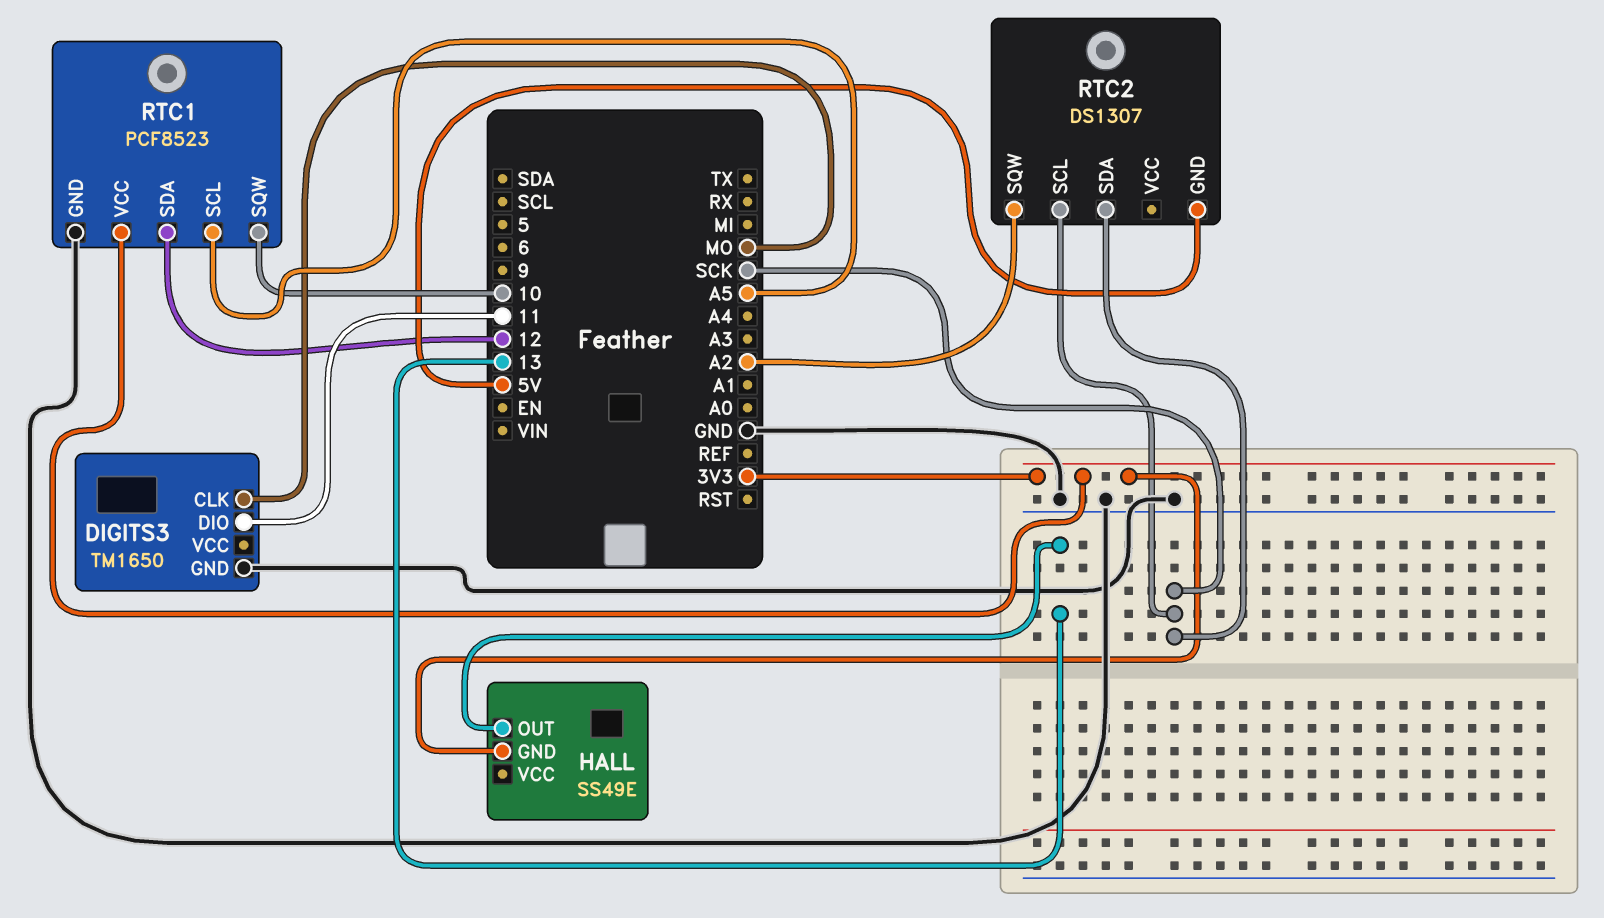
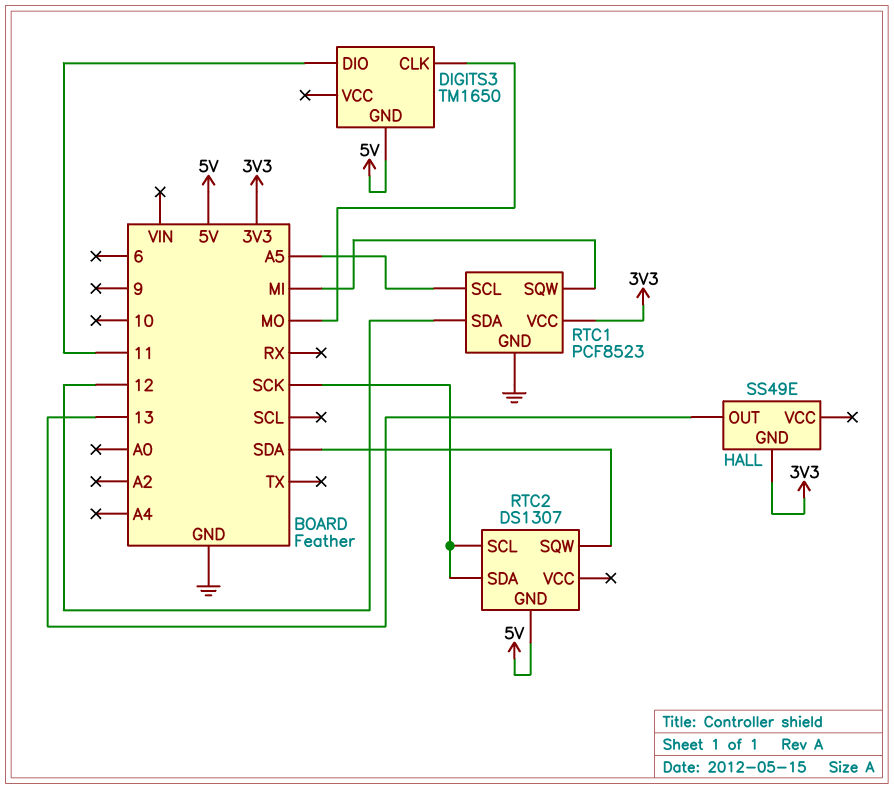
DIGITS3 pin GND: GND -> 5V
RTC1 pin SQW: 10 -> MI
RTC2 pin SQW: A2 -> SDA

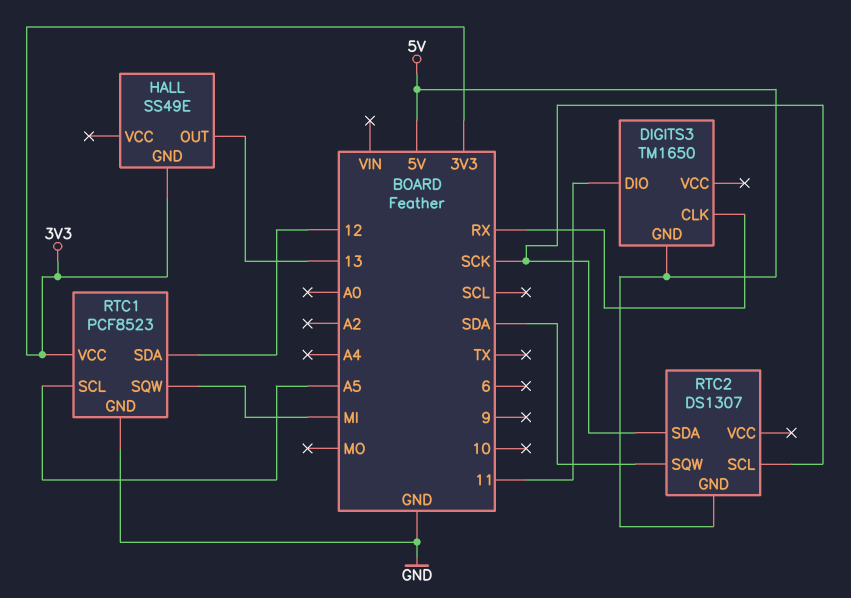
DIGITS3 pin CLK: MO -> RX

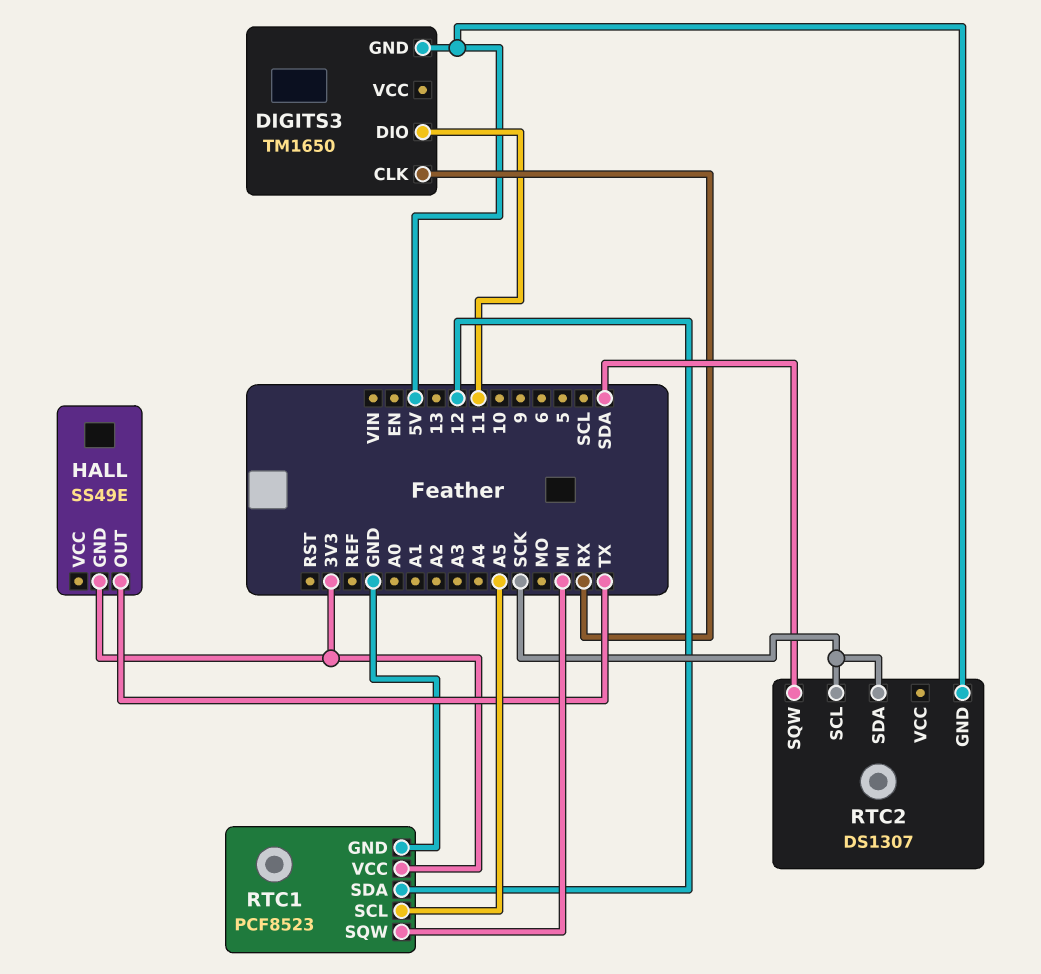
HALL pin OUT: 13 -> TX

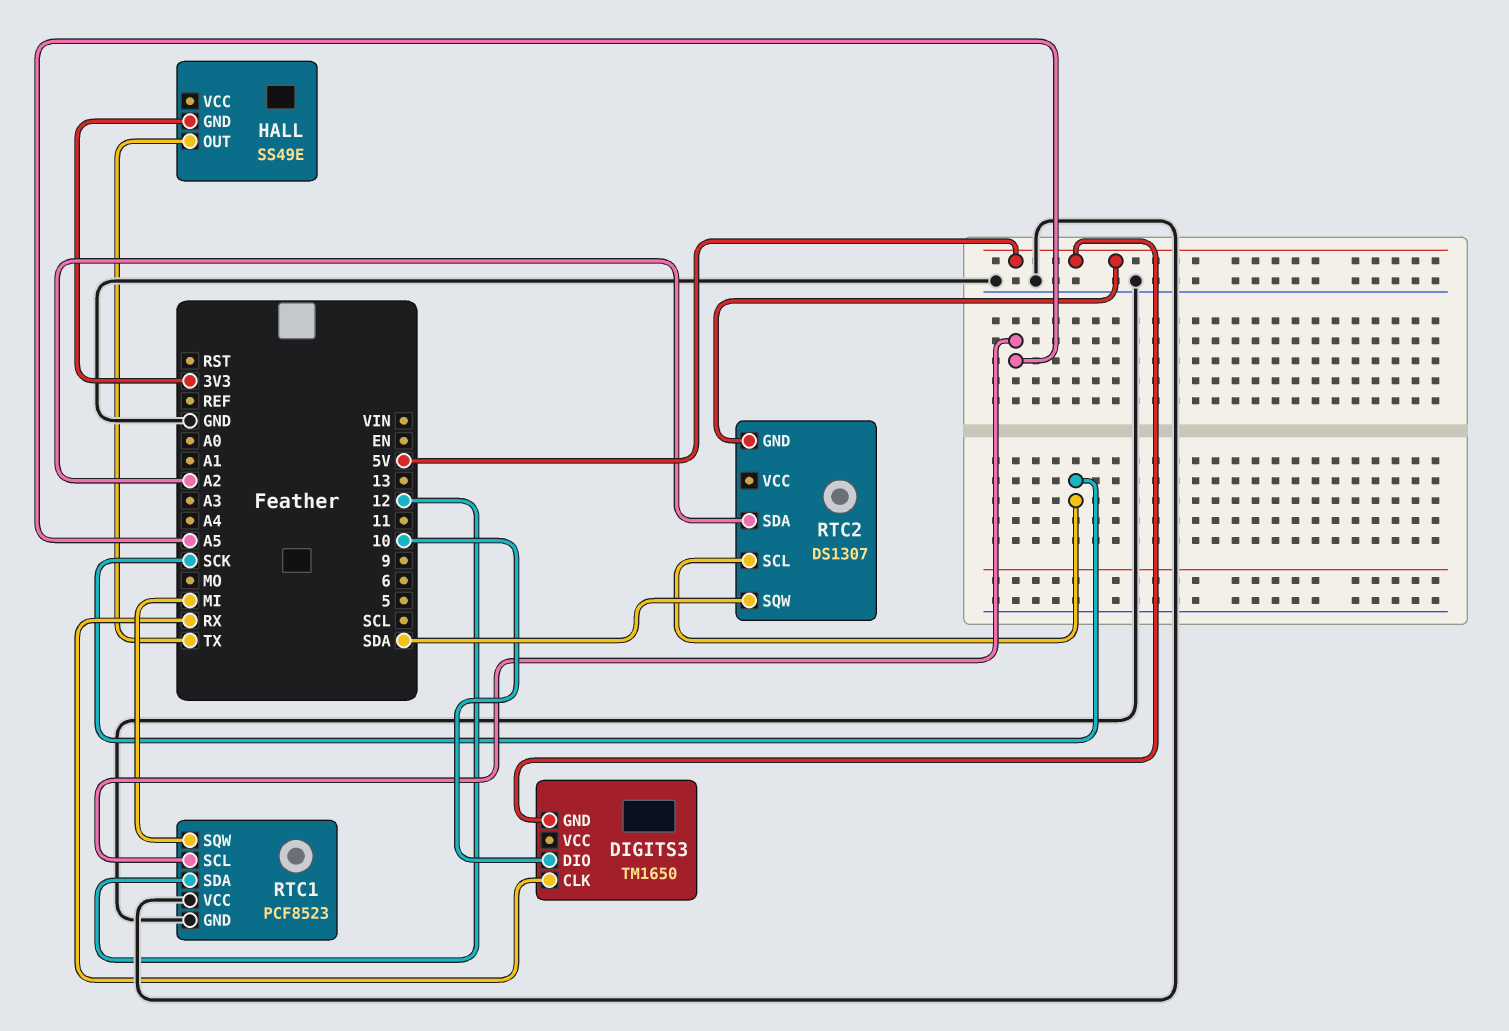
DIGITS3 pin DIO: 11 -> 10
RTC1 pin VCC: 3V3 -> GND
RTC2 pin SDA: SCK -> A2

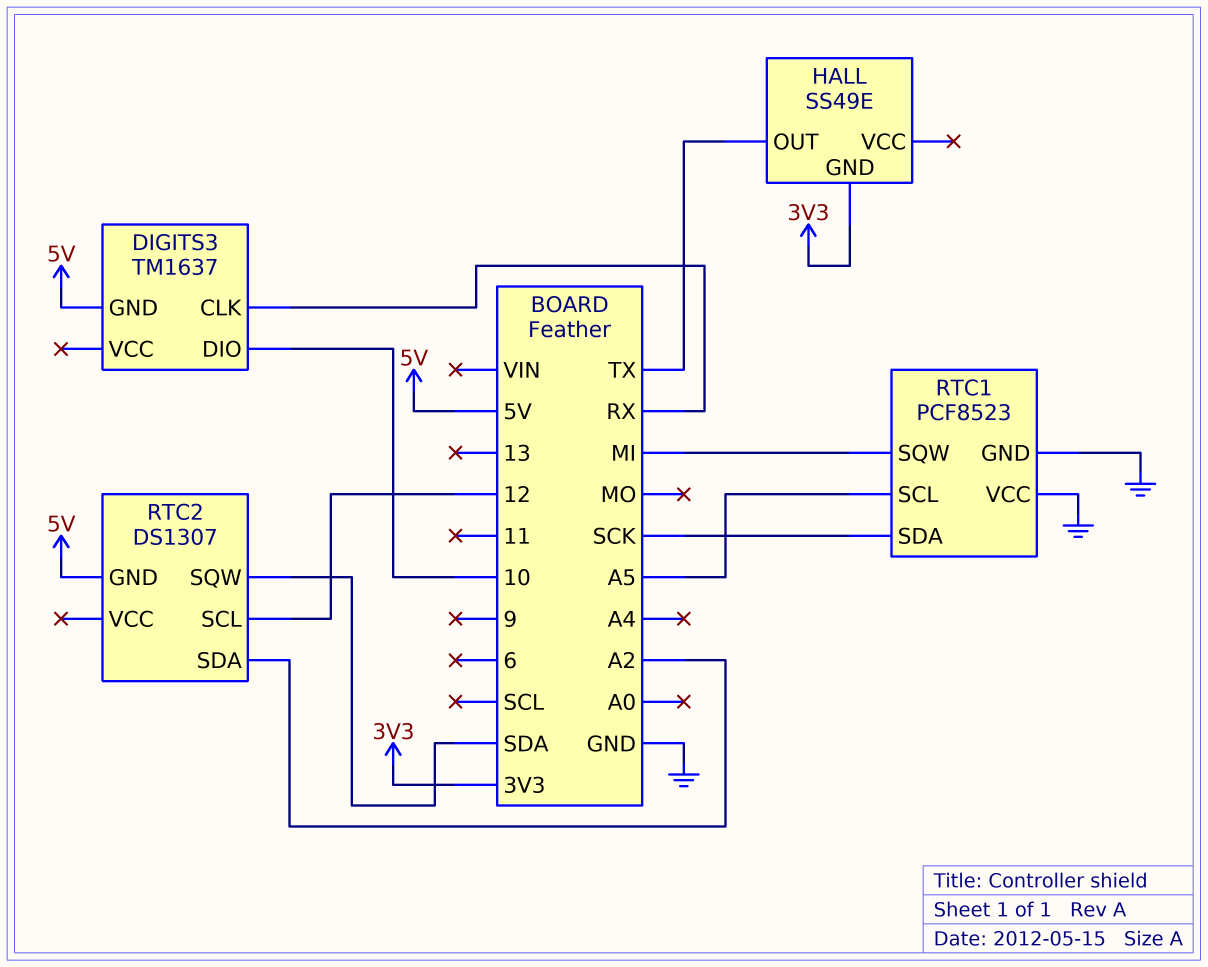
DIGITS3: TM1650 -> TM1637
RTC1 pin SDA: 12 -> SCK
RTC2 pin SCL: SCK -> 12

